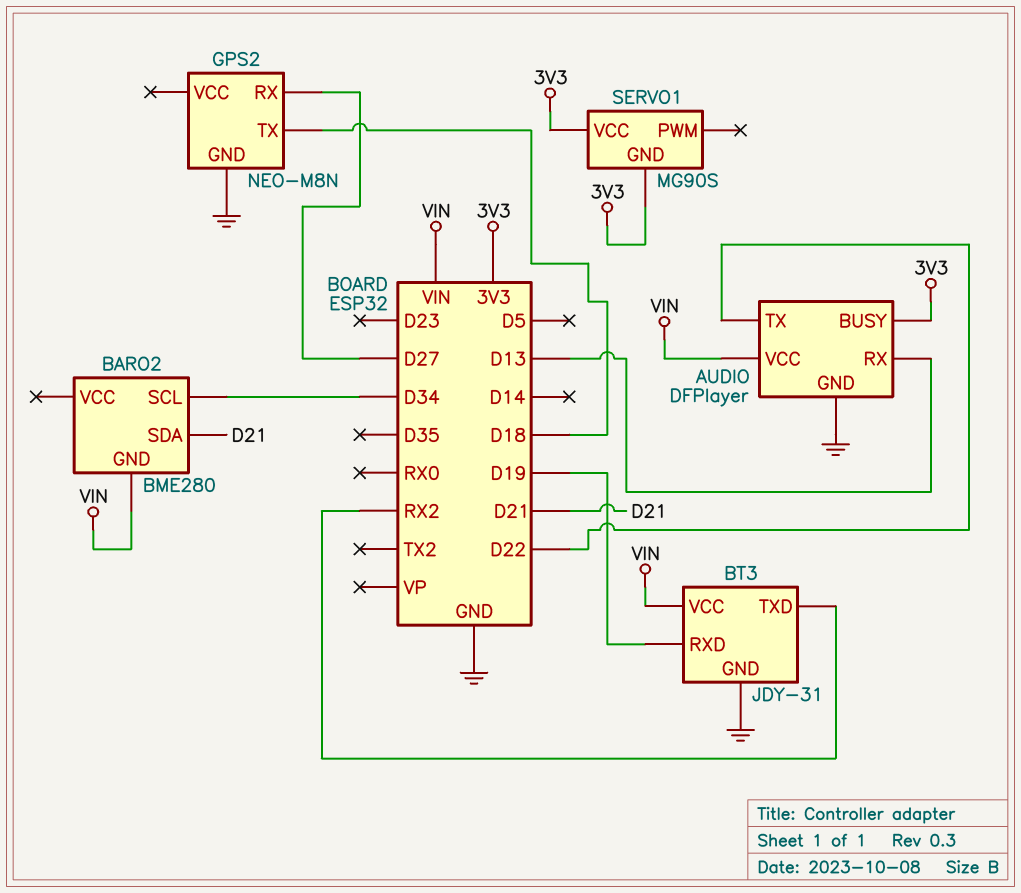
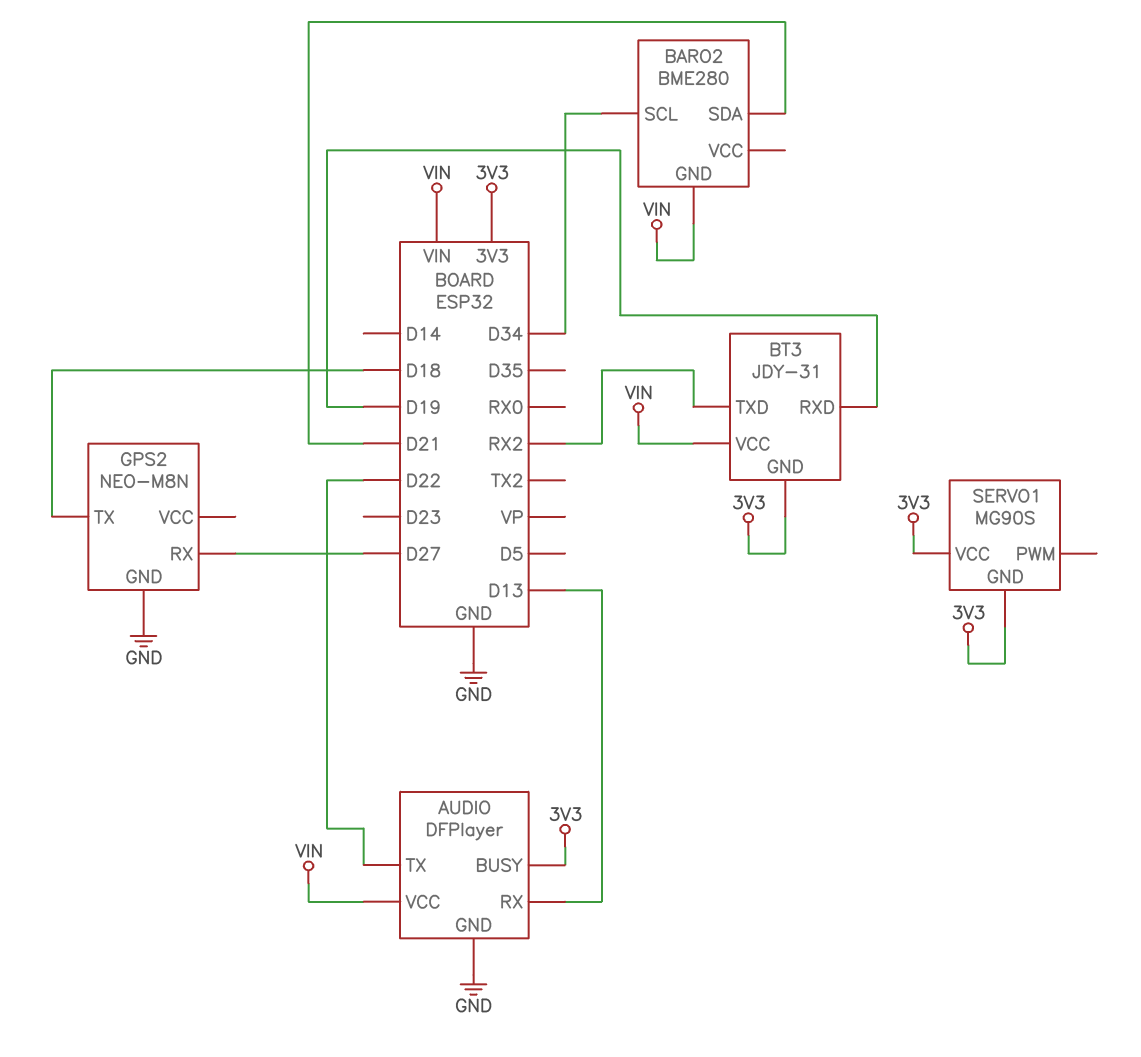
BT3 pin GND: GND -> 3V3

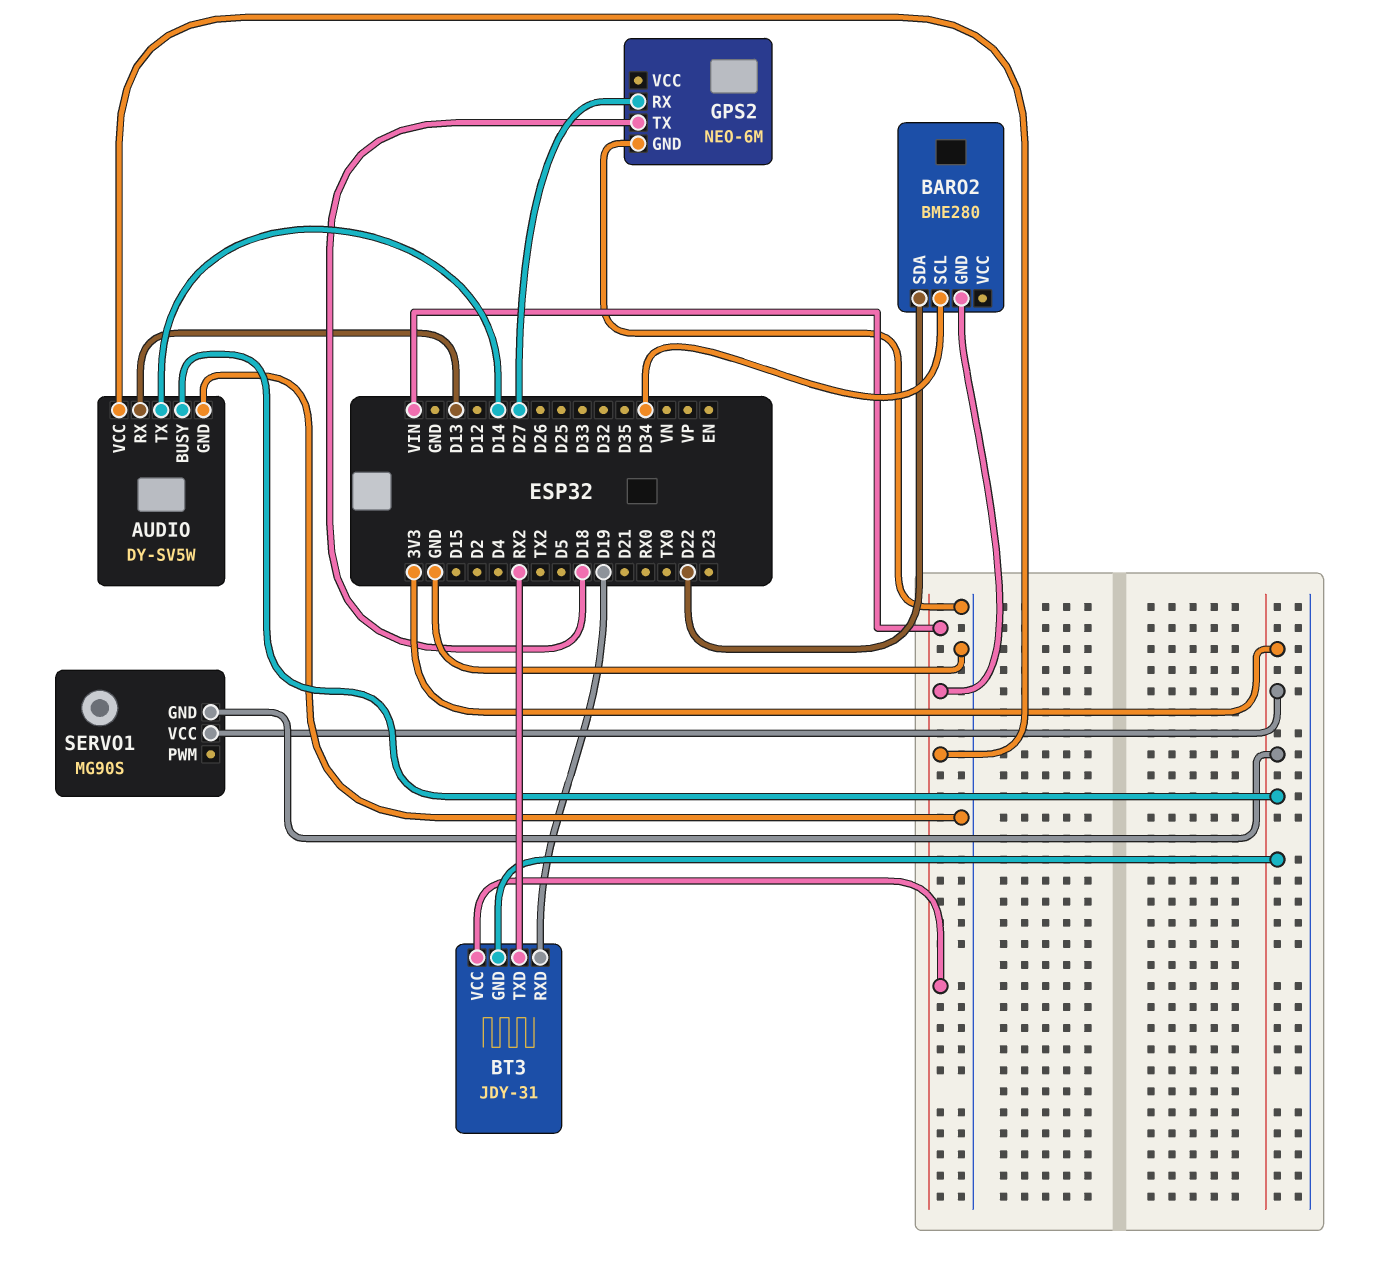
AUDIO: DFPlayer -> DY-SV5W
AUDIO pin TX: D22 -> D14
BARO2 pin SDA: D21 -> D22
GPS2: NEO-M8N -> NEO-6M

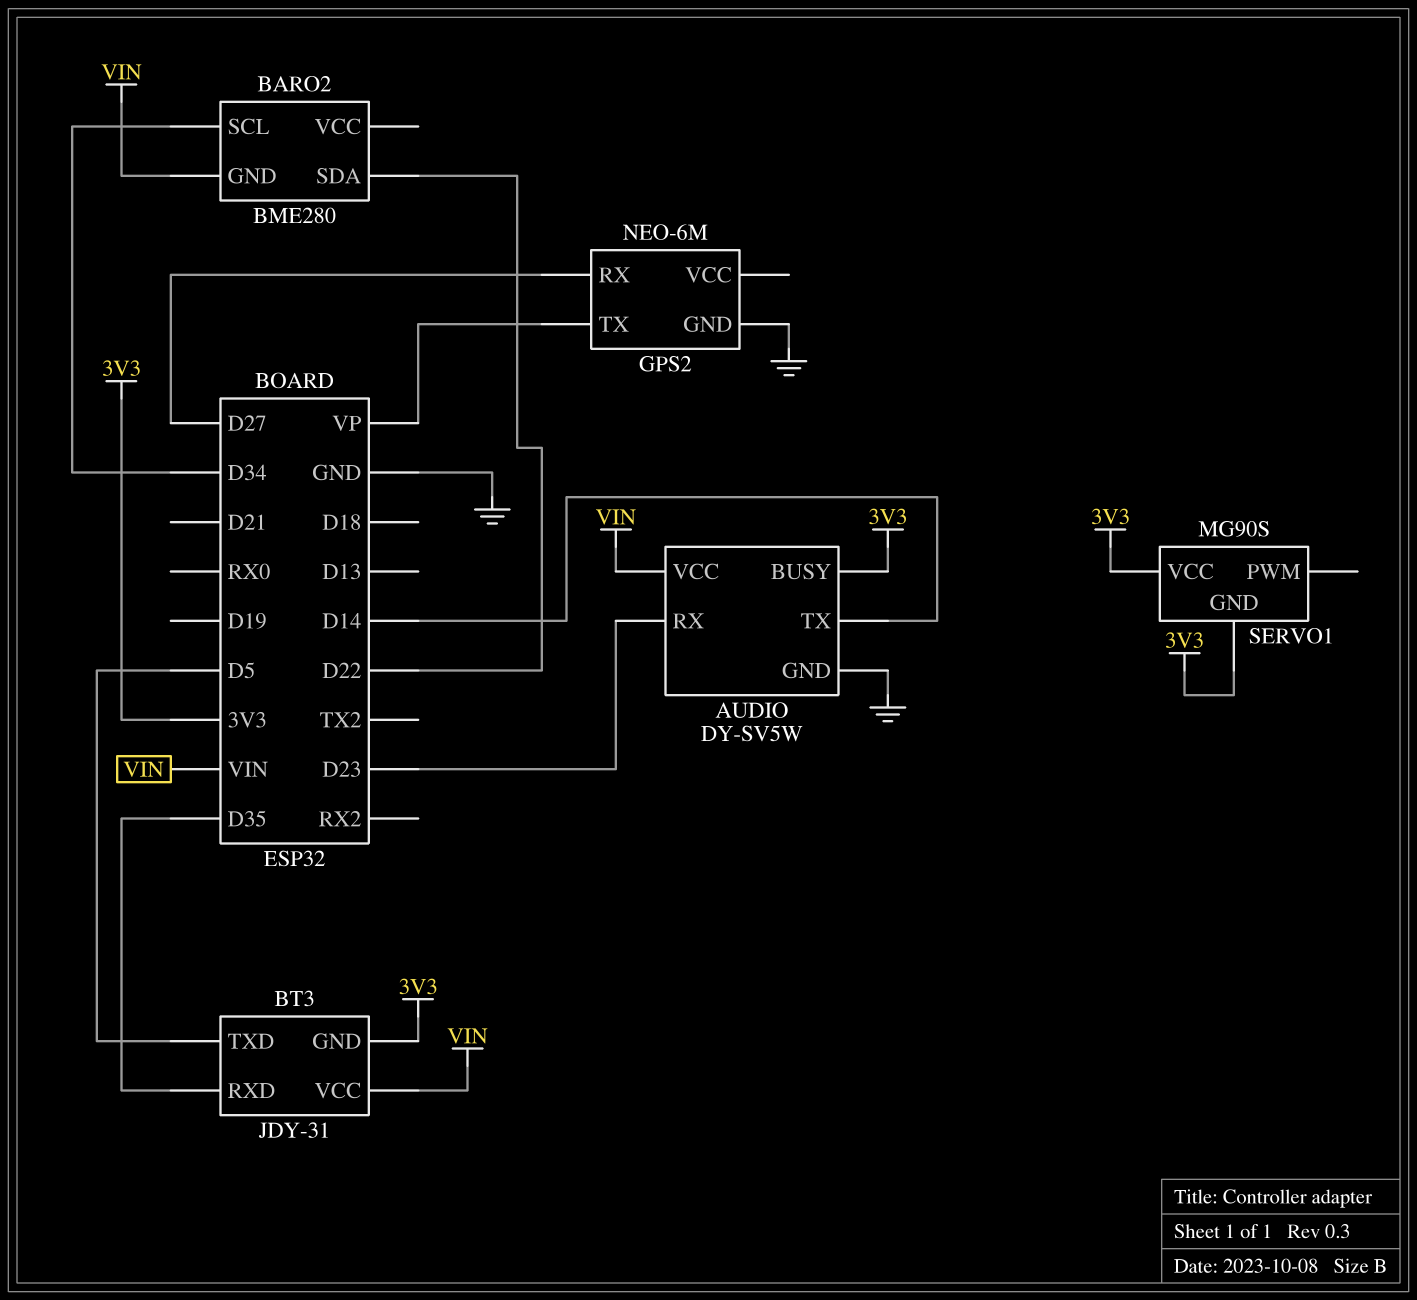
AUDIO pin RX: D13 -> D23
BT3 pin RXD: D19 -> D35
BT3 pin TXD: RX2 -> D5
GPS2 pin TX: D18 -> VP

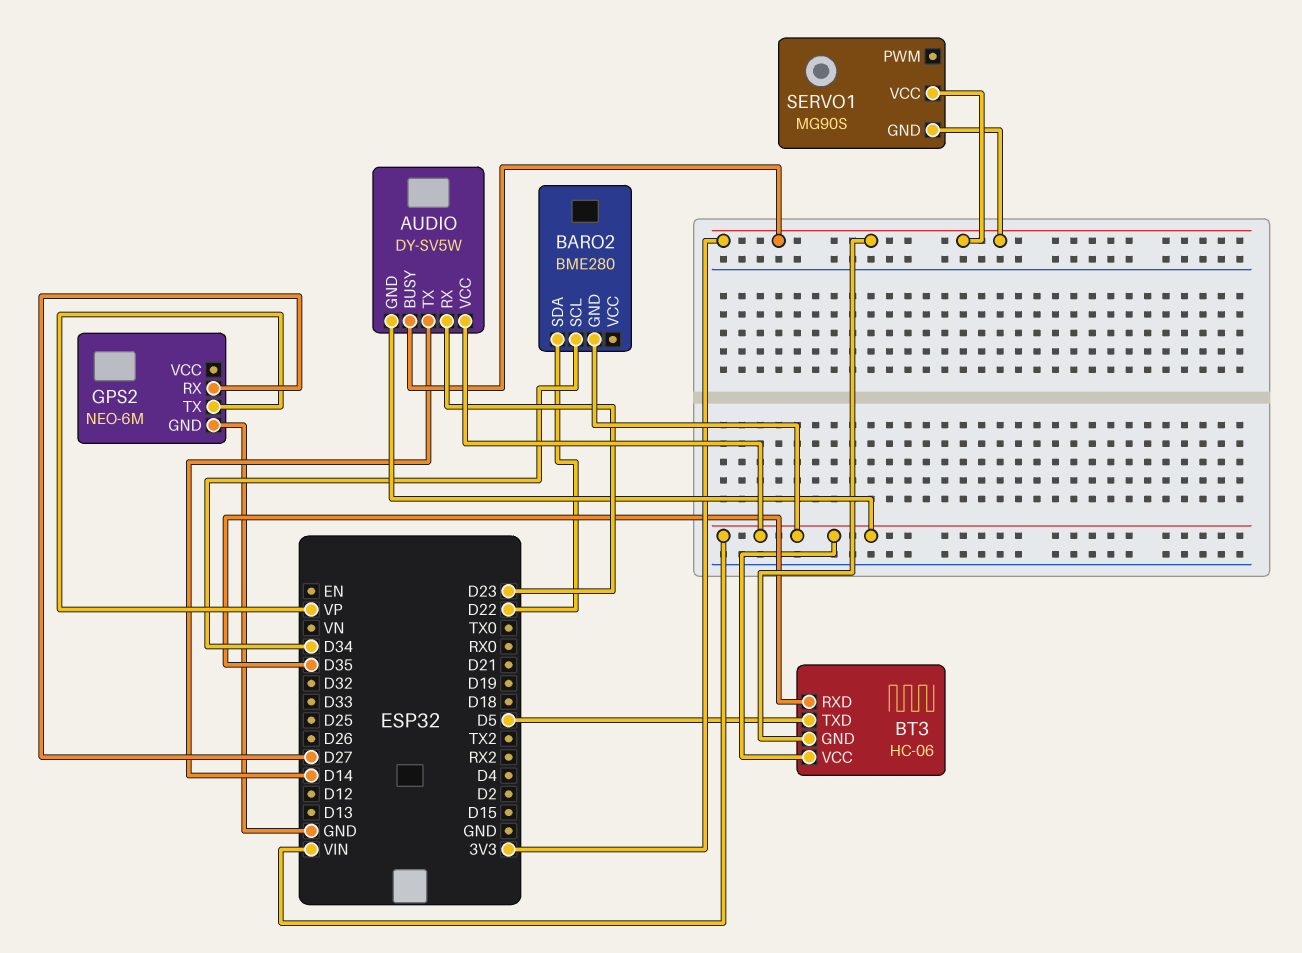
AUDIO pin GND: GND -> VIN
BT3: JDY-31 -> HC-06

